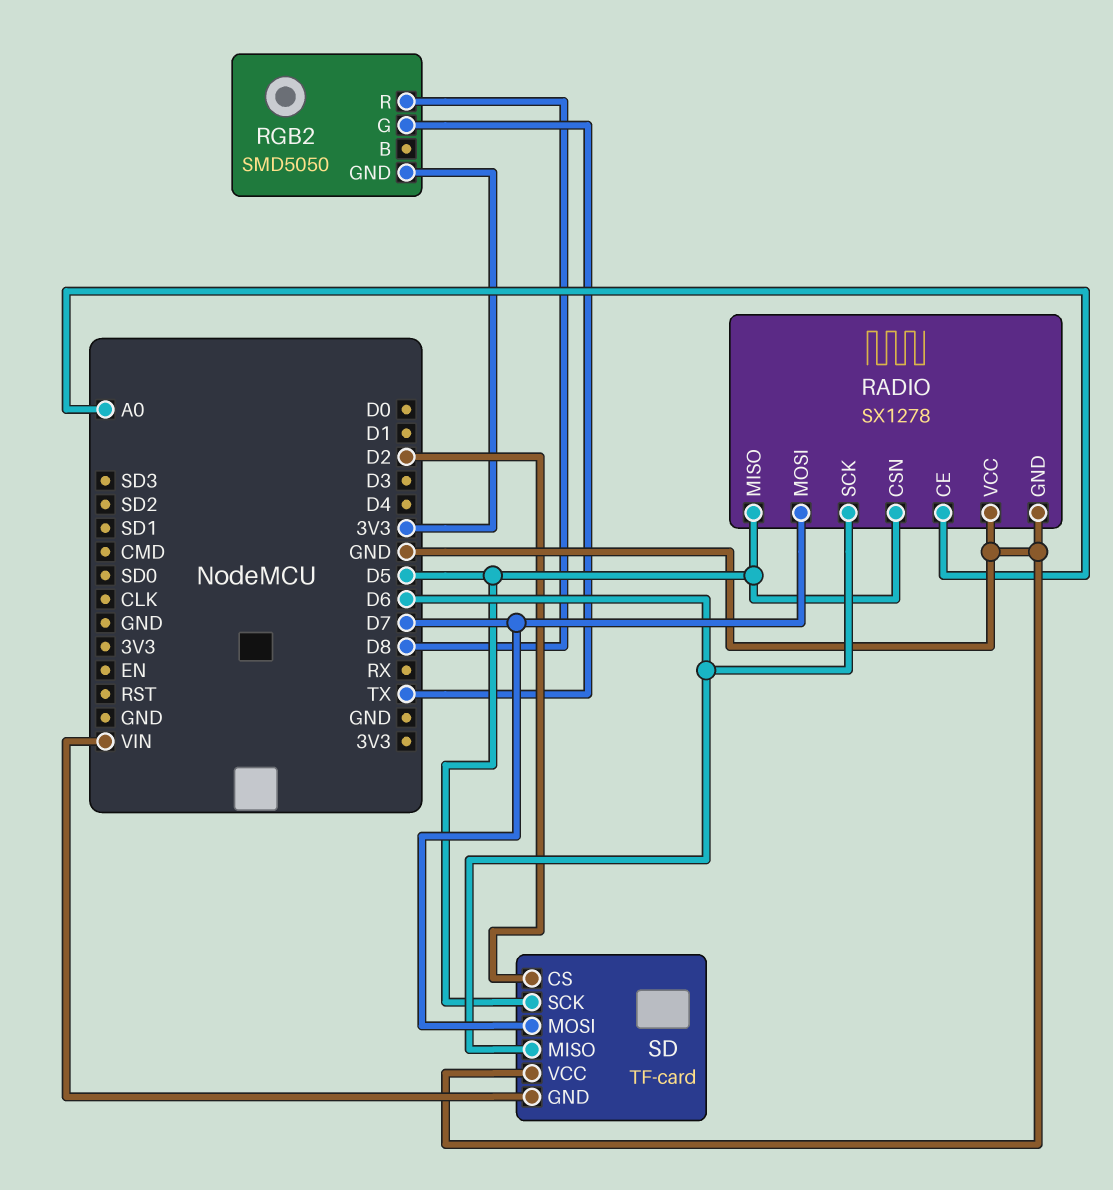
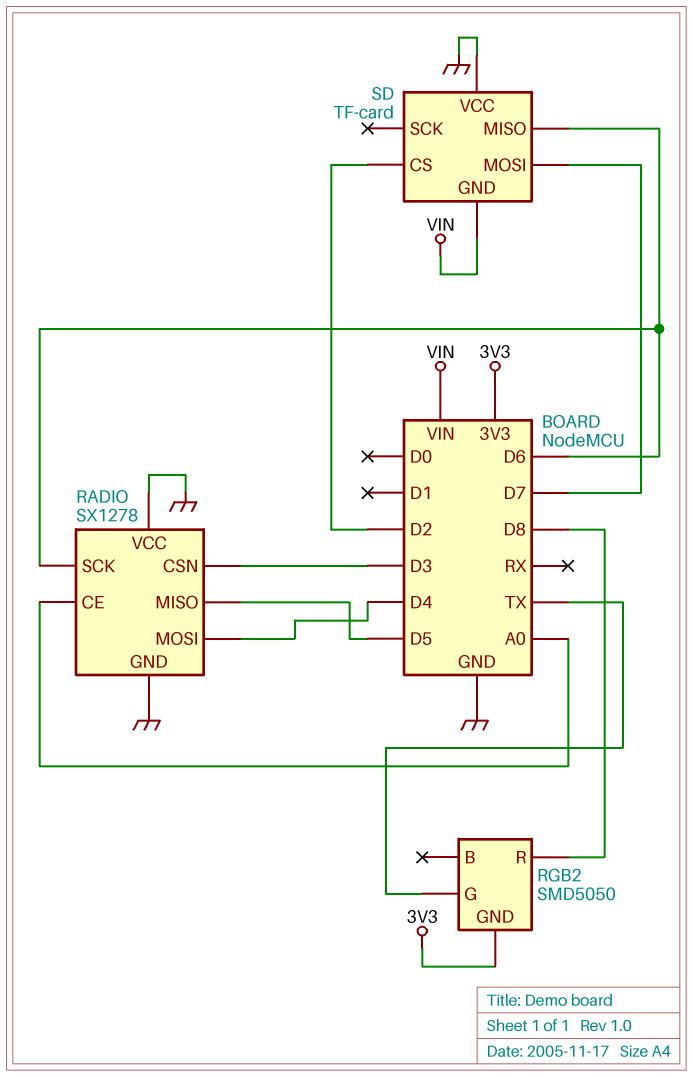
RADIO pin CSN: D5 -> D3
RADIO pin MOSI: D7 -> D4
SD pin SCK: D5 -> none

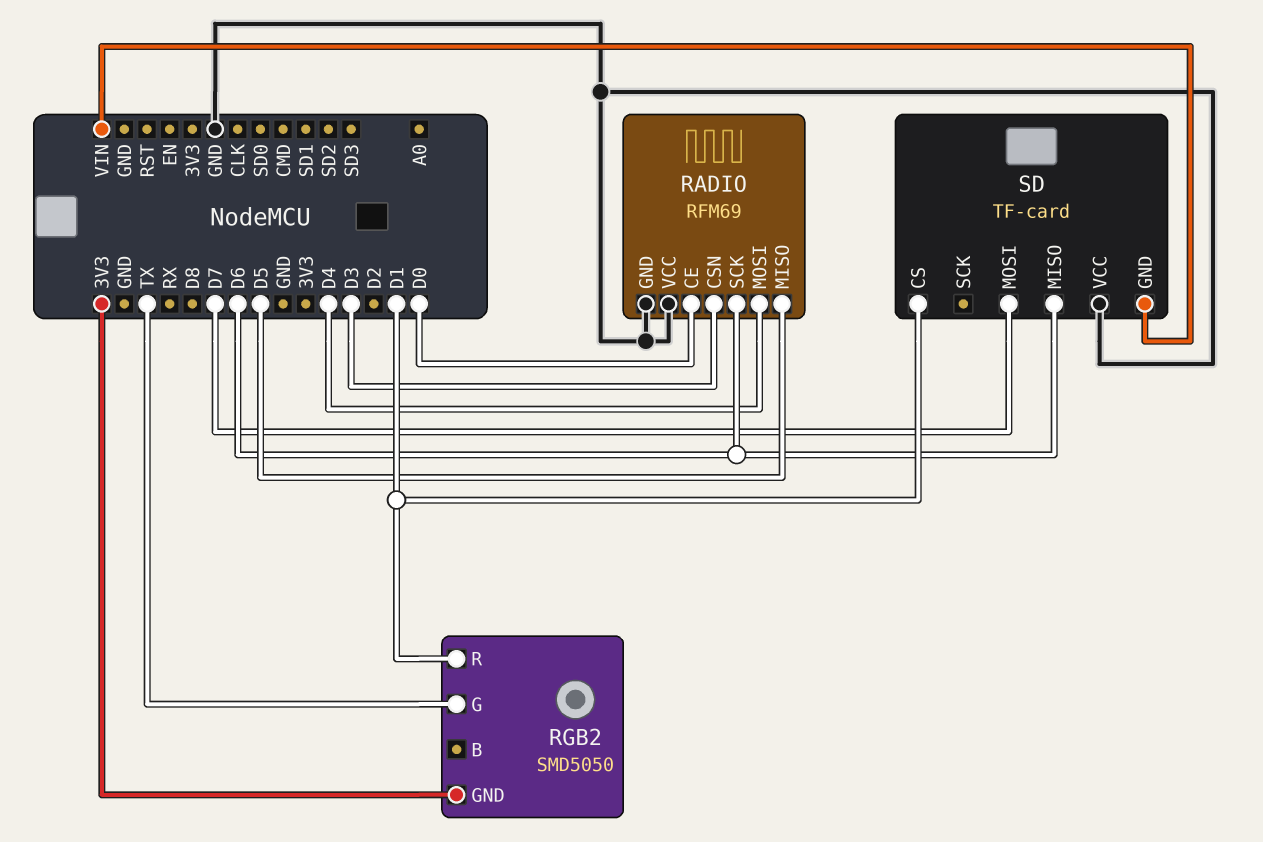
RADIO: SX1278 -> RFM69
RADIO pin CE: A0 -> D0
RGB2 pin R: D8 -> D1
SD pin CS: D2 -> D1

